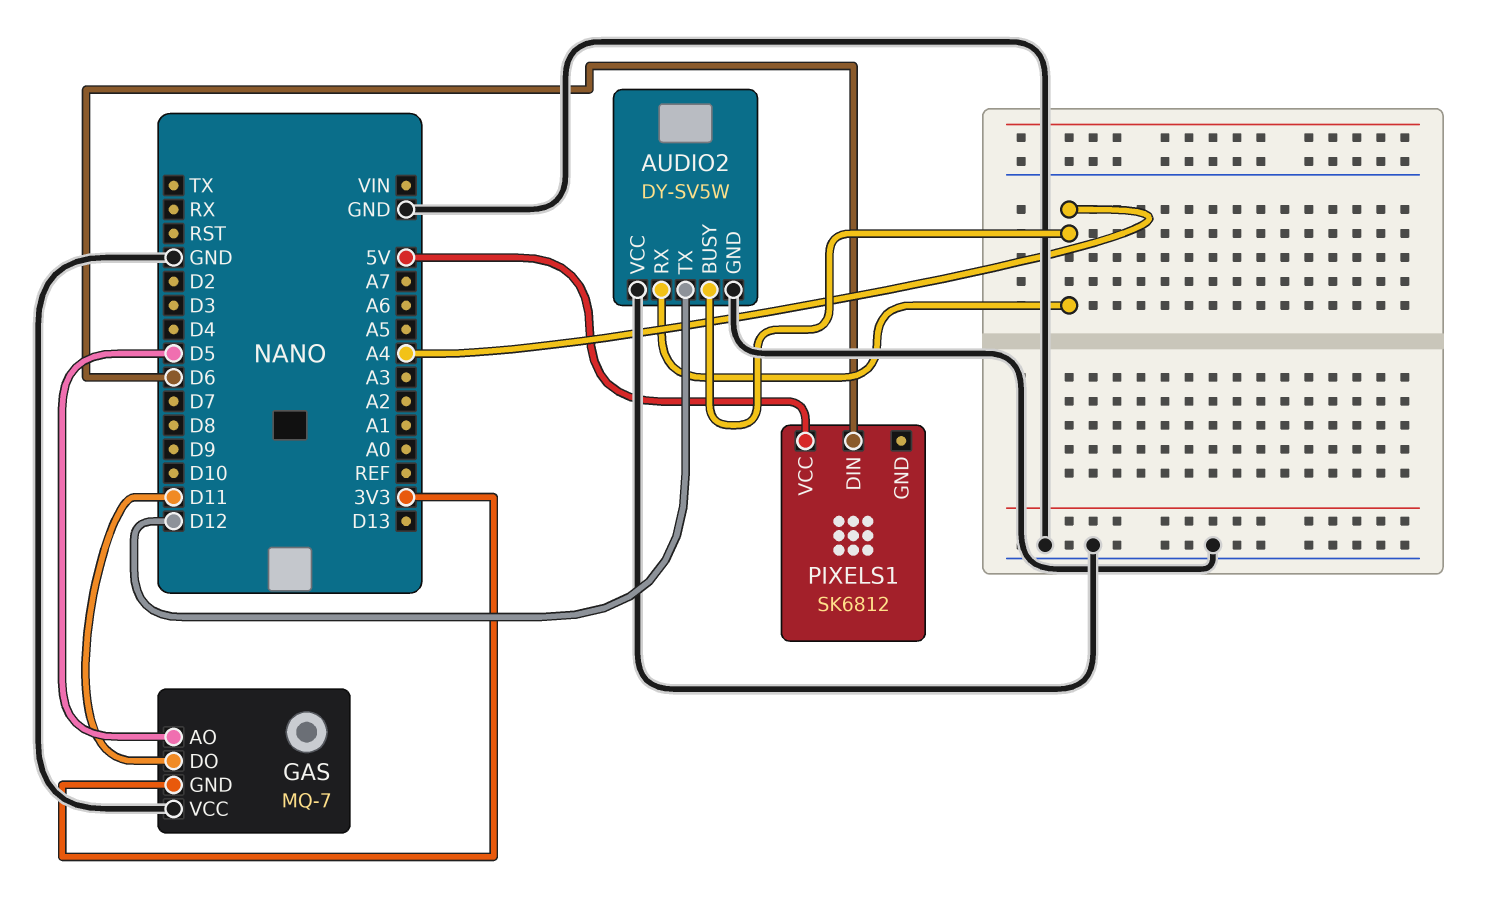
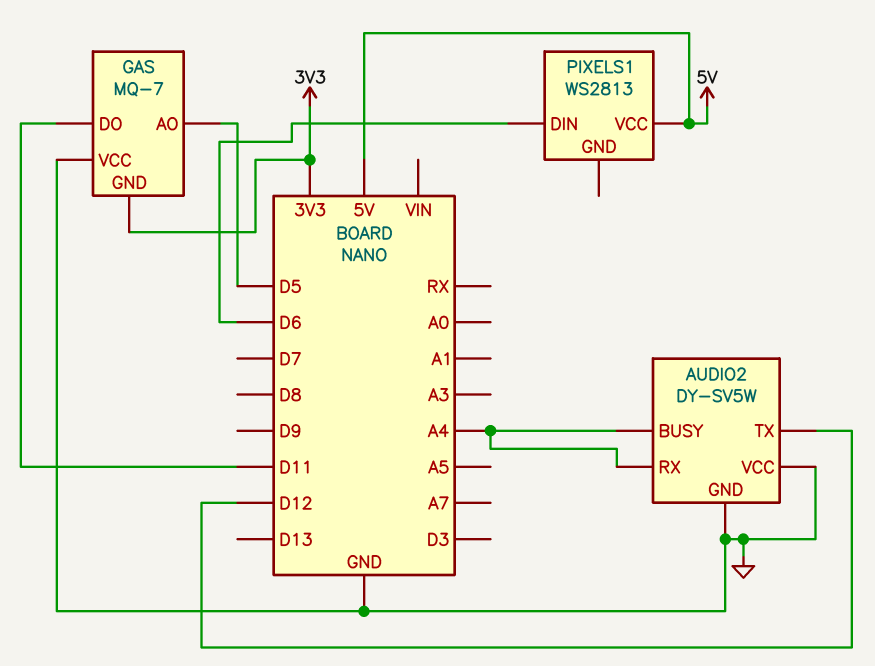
PIXELS1: SK6812 -> WS2813

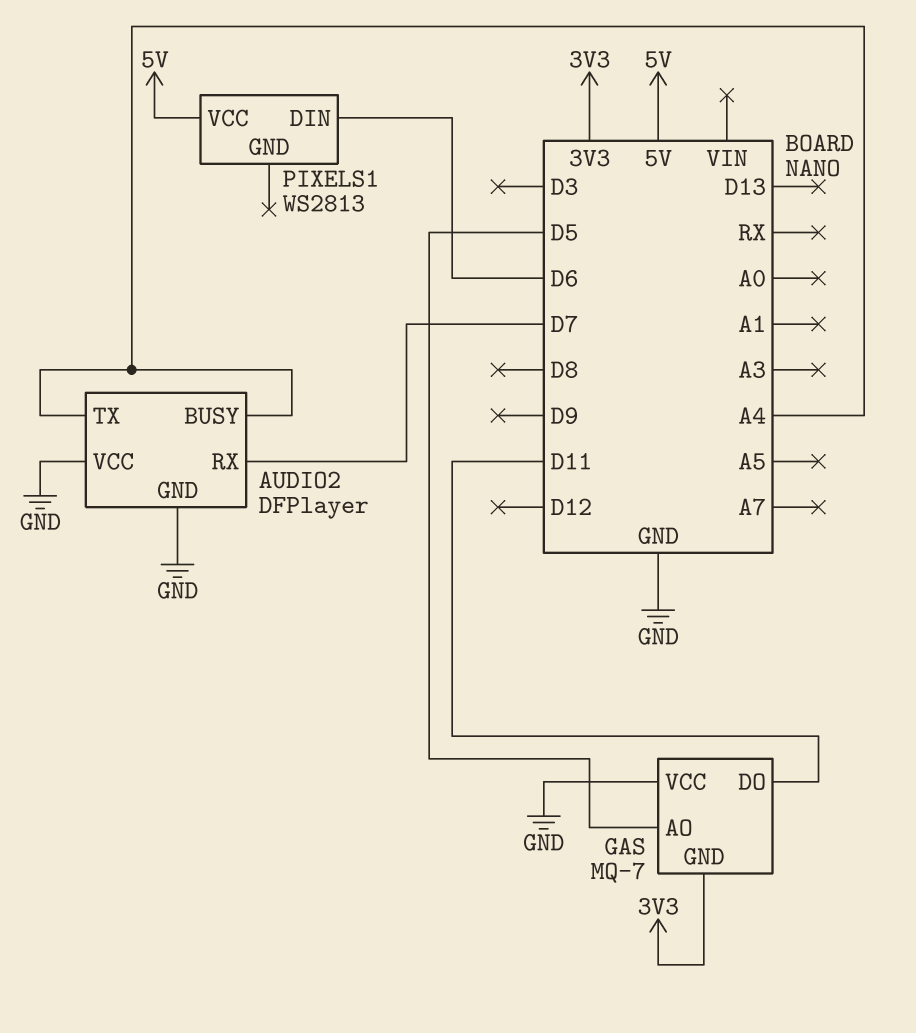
AUDIO2: DY-SV5W -> DFPlayer
AUDIO2 pin RX: A4 -> D7
AUDIO2 pin TX: D12 -> A4

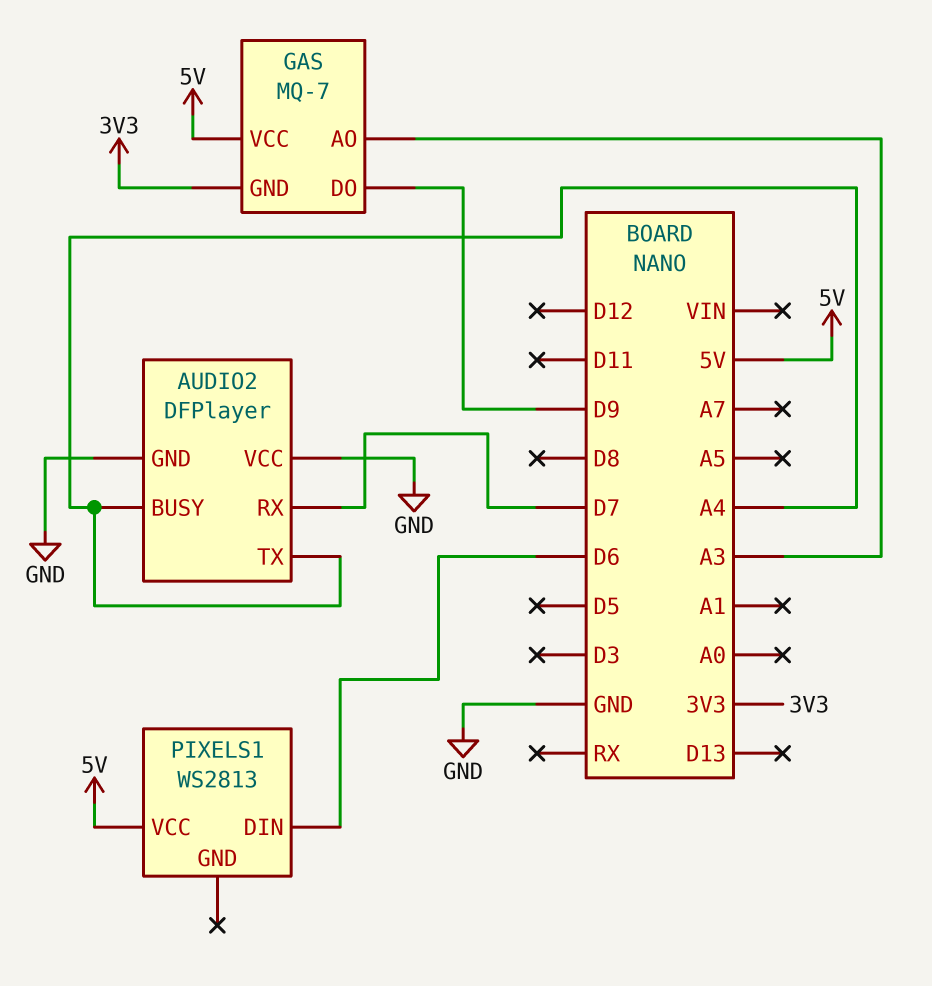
GAS pin AO: D5 -> A3
GAS pin DO: D11 -> D9
GAS pin VCC: GND -> 5V

